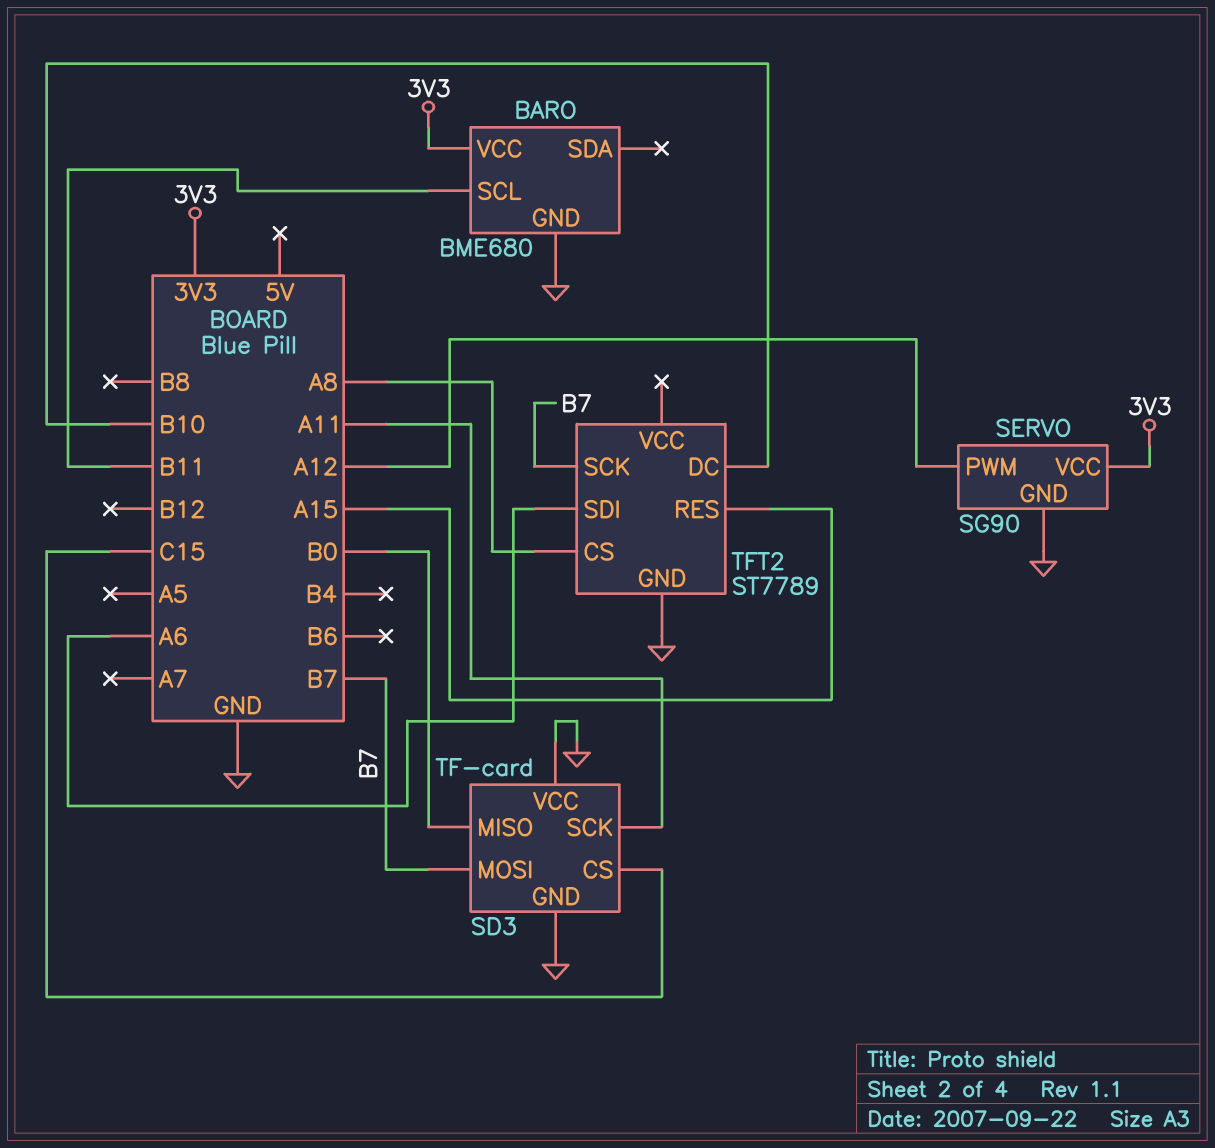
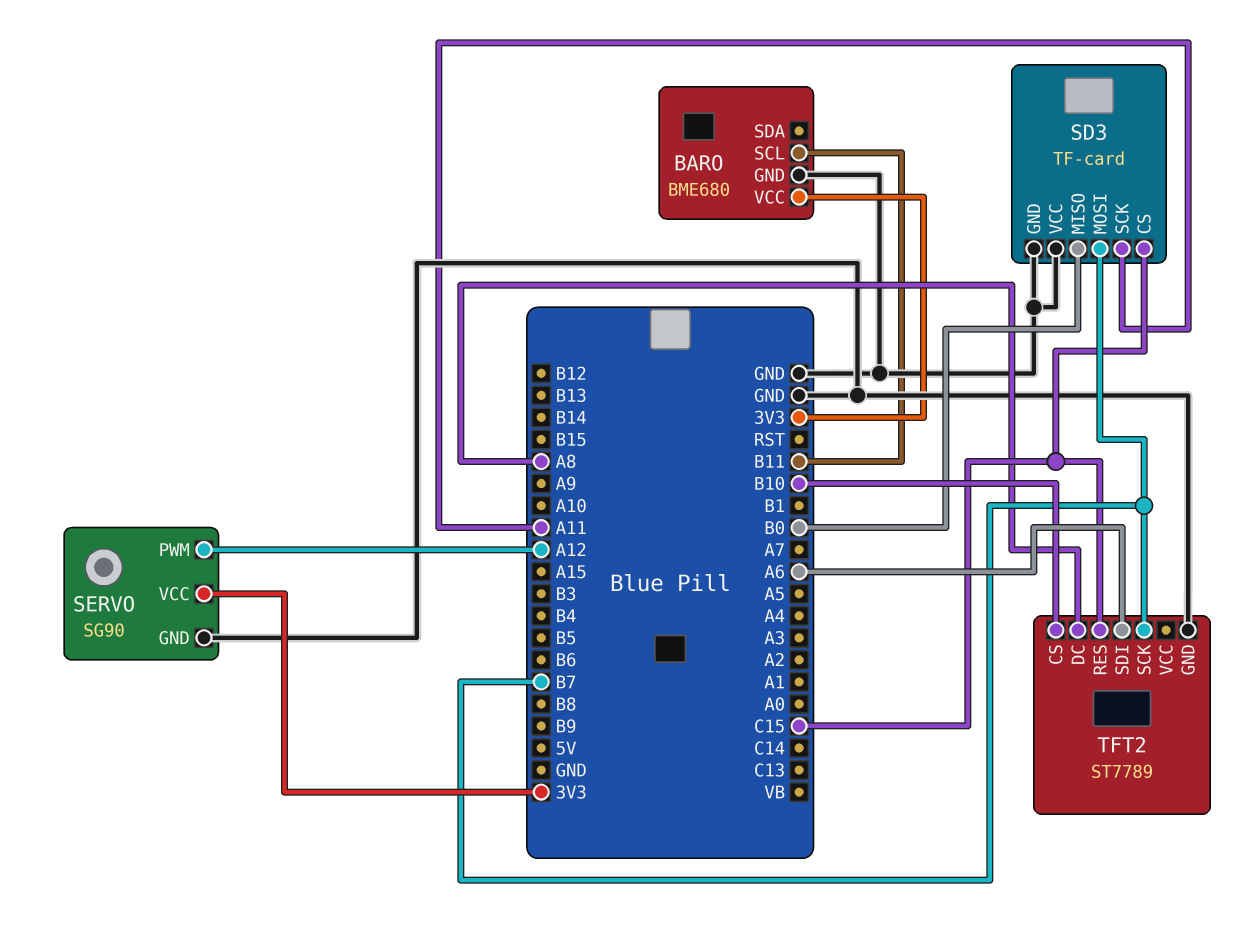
TFT2 pin CS: A8 -> B10
TFT2 pin DC: B10 -> A8
TFT2 pin RES: A15 -> C15

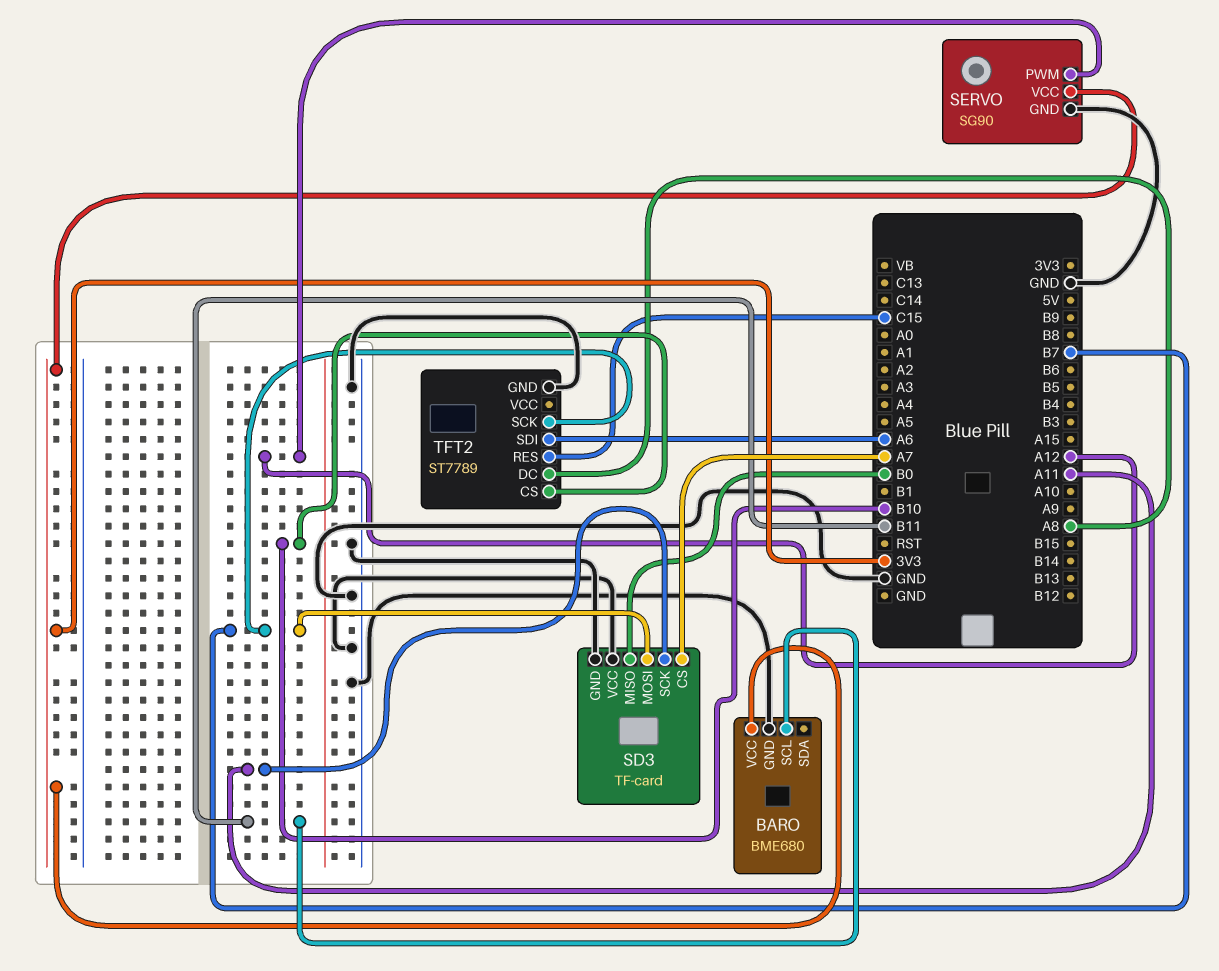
SD3 pin CS: C15 -> A7

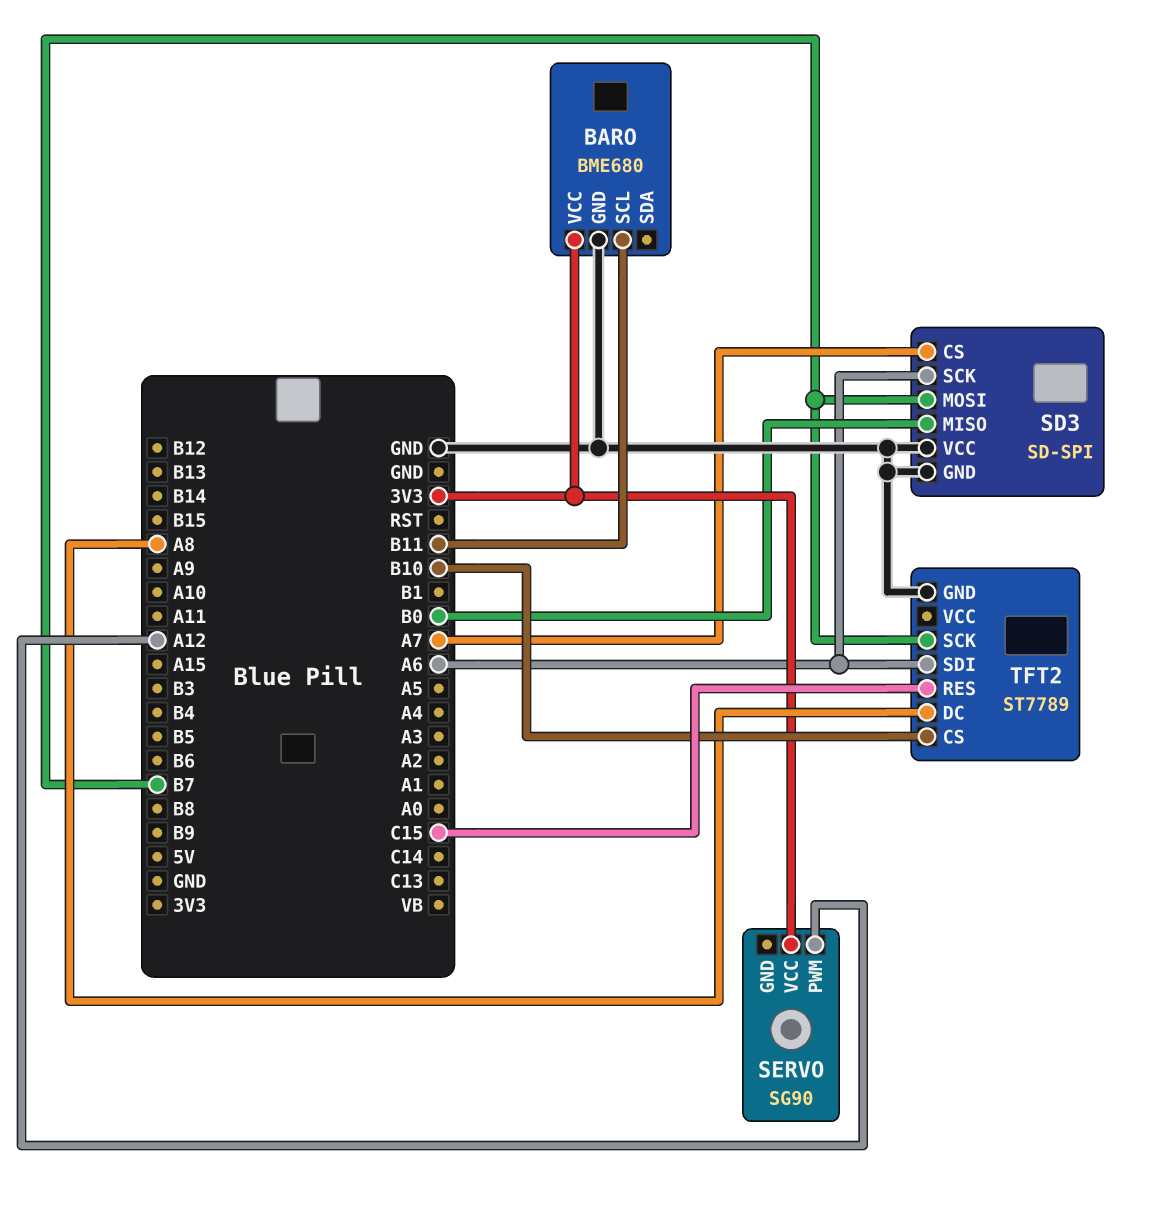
SD3: TF-card -> SD-SPI
SD3 pin SCK: A11 -> A6
SERVO pin GND: GND -> none

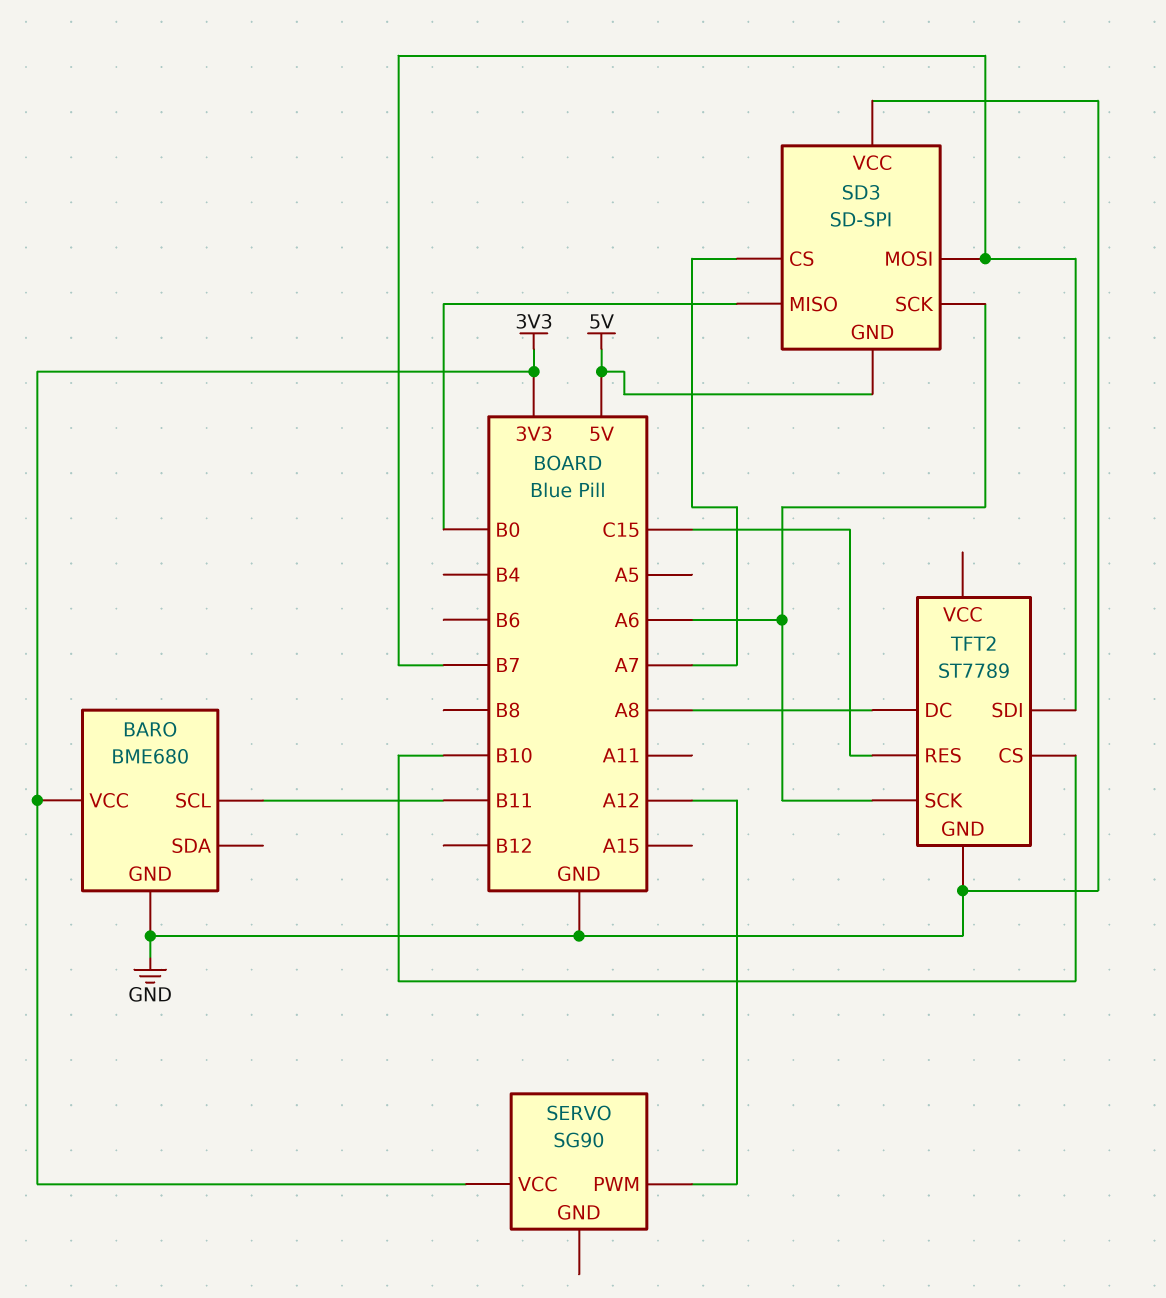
SD3 pin GND: GND -> 5V
TFT2 pin SCK: B7 -> A6
TFT2 pin SDI: A6 -> B7

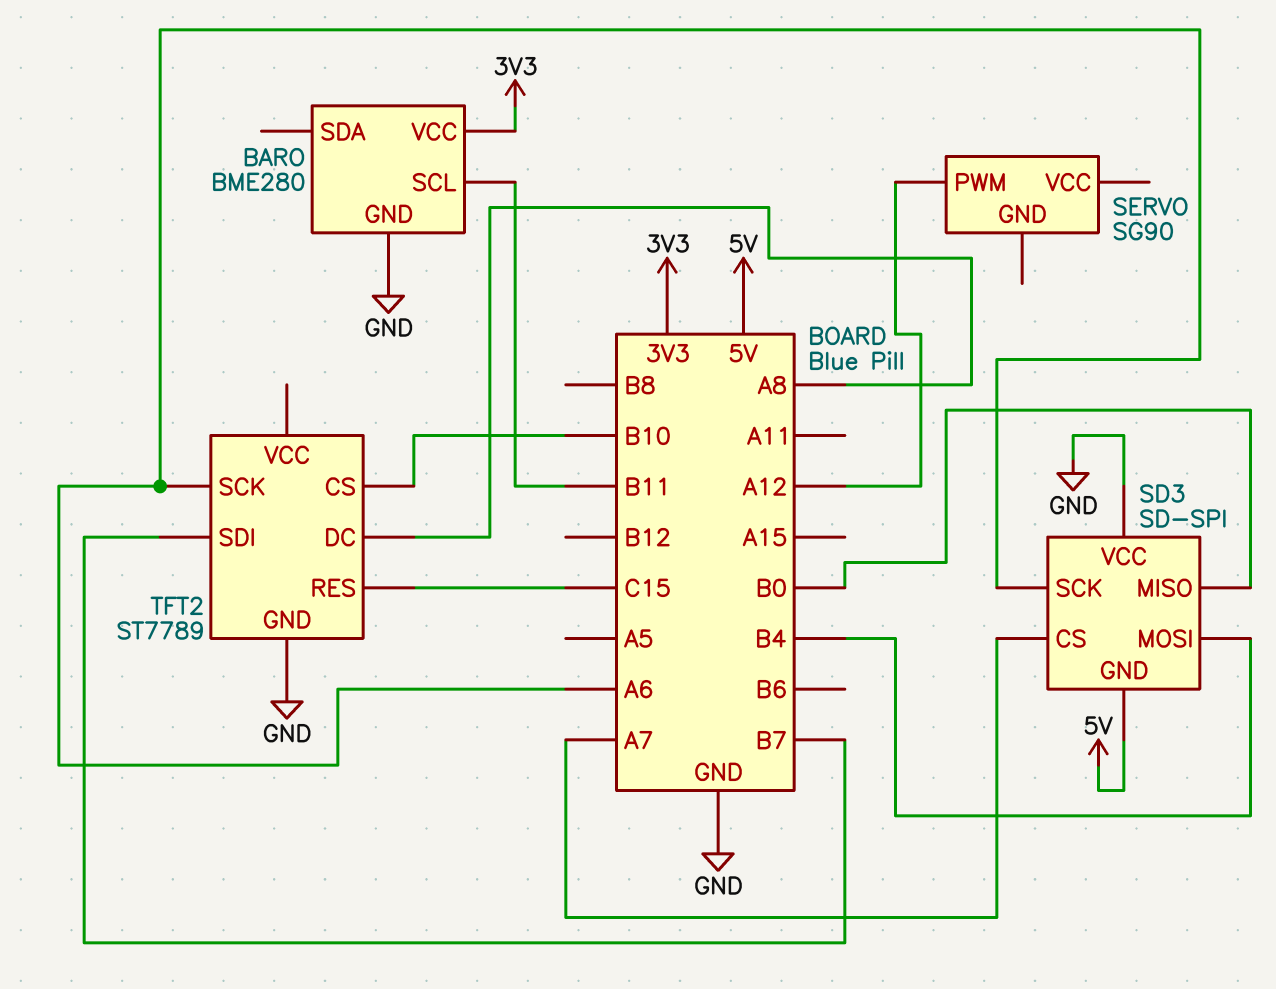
BARO: BME680 -> BME280
SD3 pin MOSI: B7 -> B4
SERVO pin VCC: 3V3 -> none

